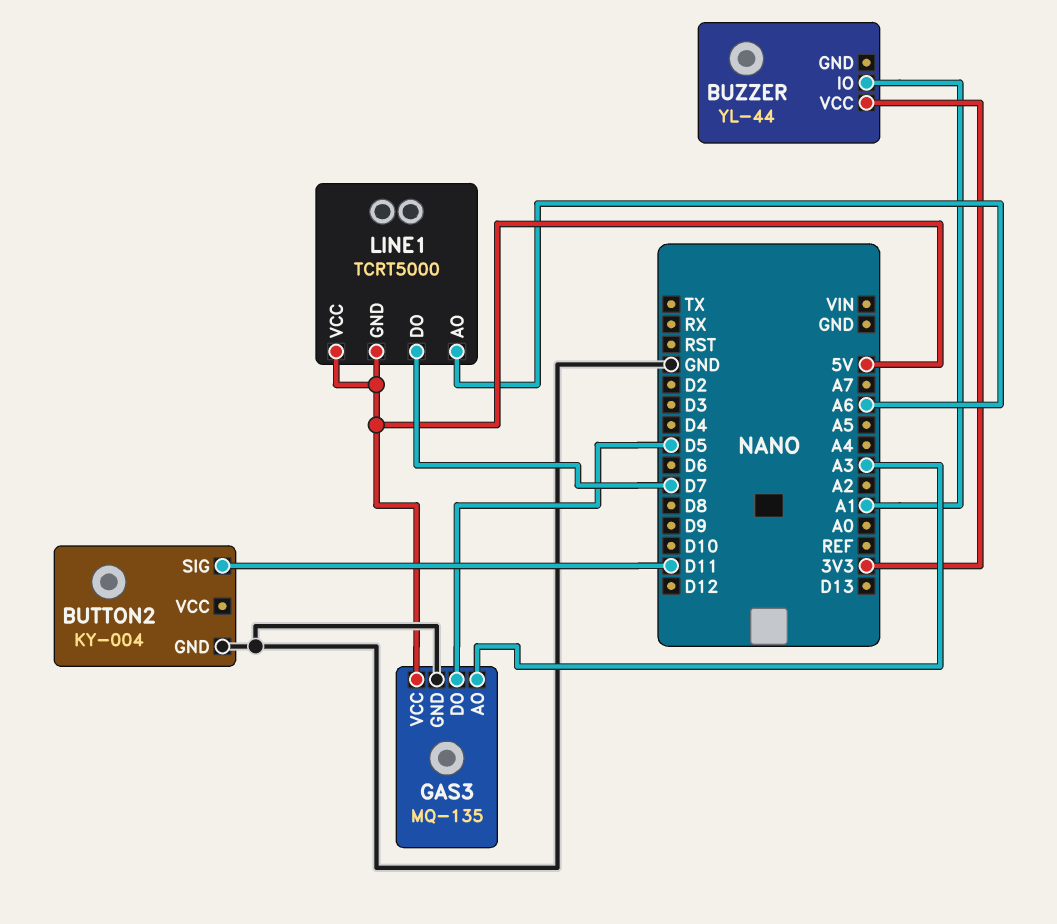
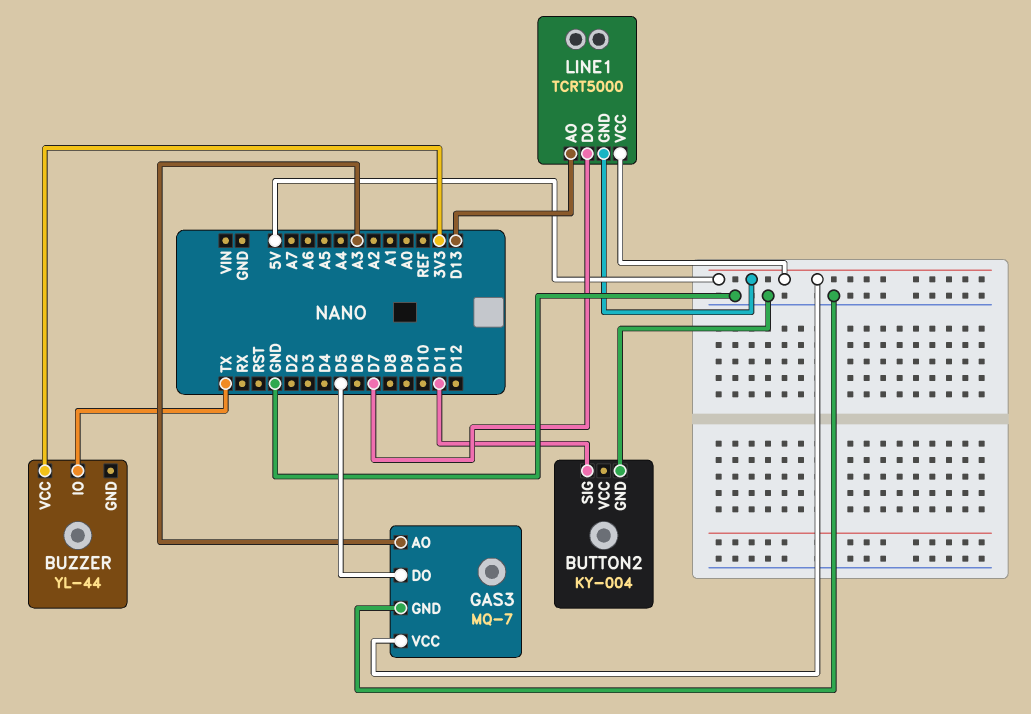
BUZZER pin IO: A1 -> TX
GAS3: MQ-135 -> MQ-7
LINE1 pin AO: A6 -> D13

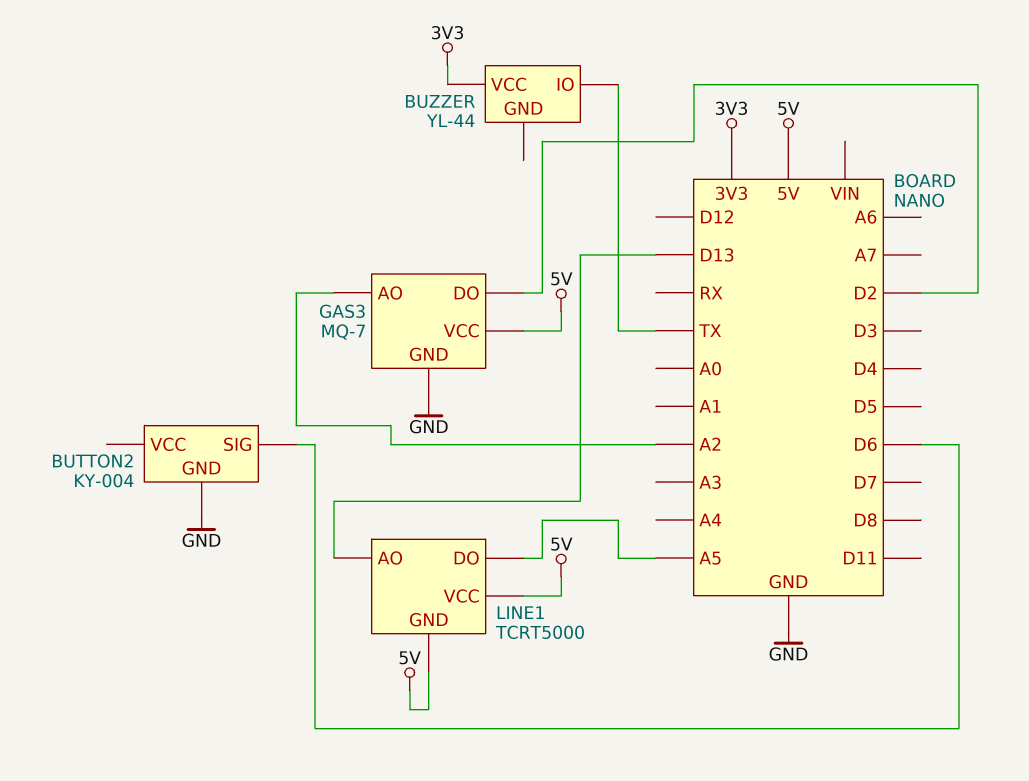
BUTTON2 pin SIG: D11 -> D6
GAS3 pin AO: A3 -> A2
GAS3 pin DO: D5 -> D2
LINE1 pin DO: D7 -> A5

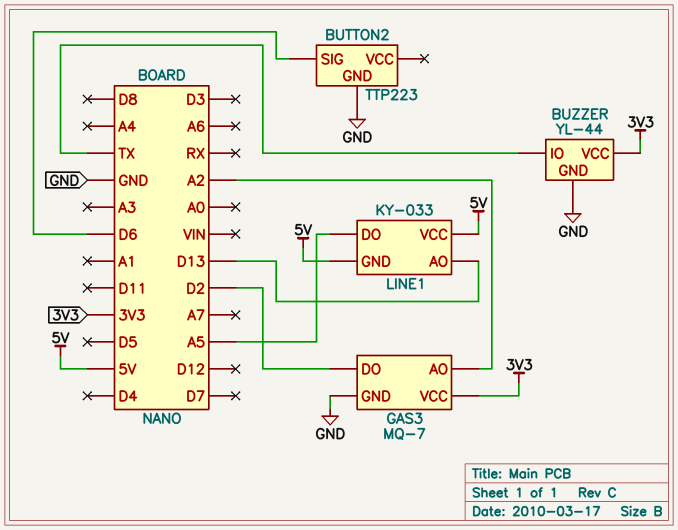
BUTTON2: KY-004 -> TTP223
BUZZER pin GND: none -> GND
GAS3 pin VCC: 5V -> 3V3
LINE1: TCRT5000 -> KY-033

